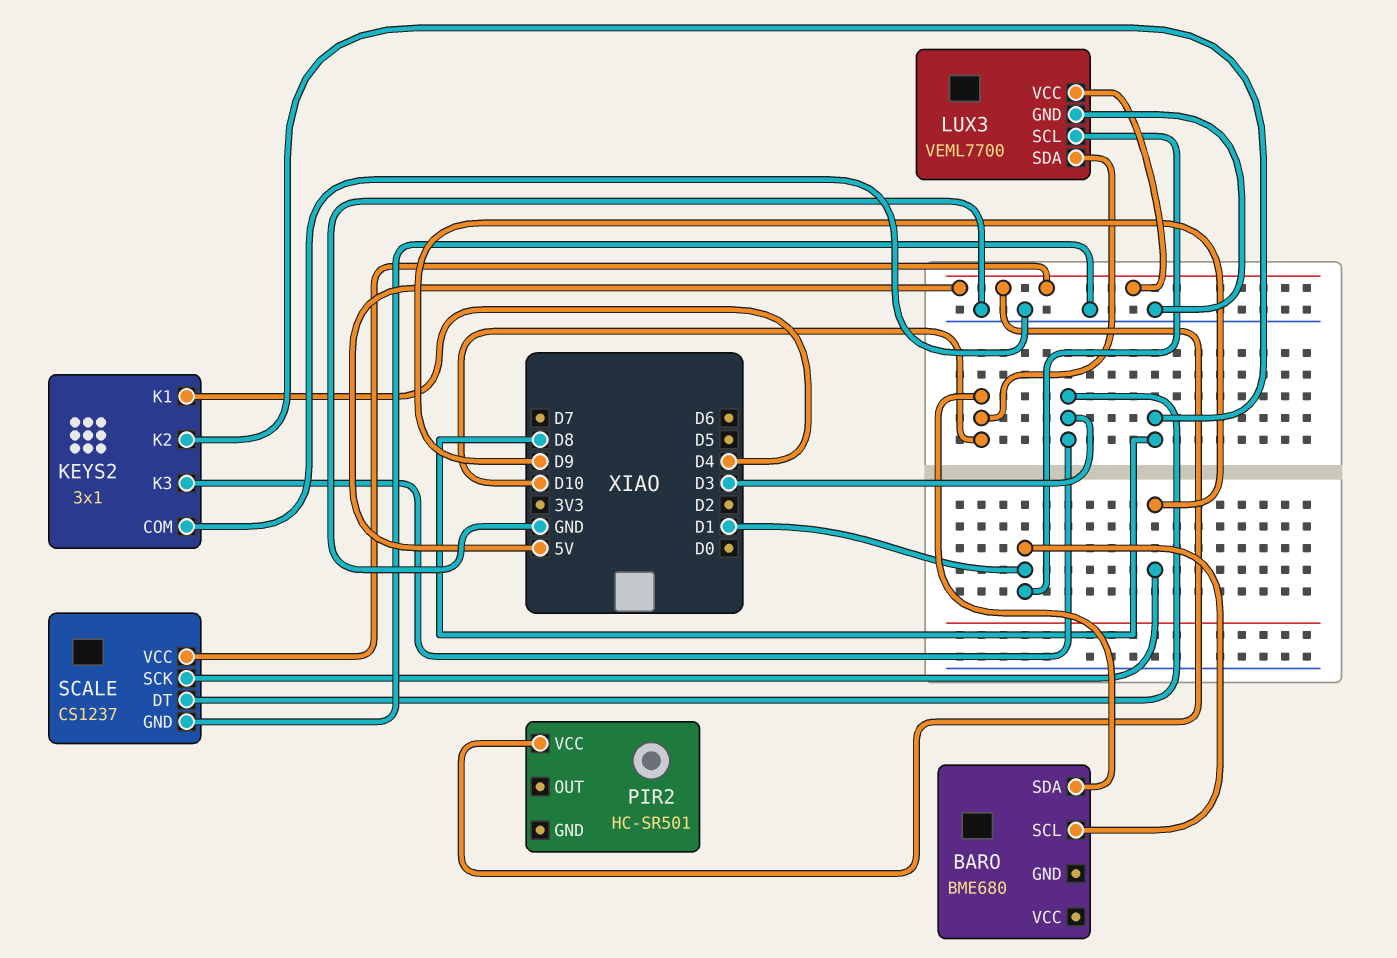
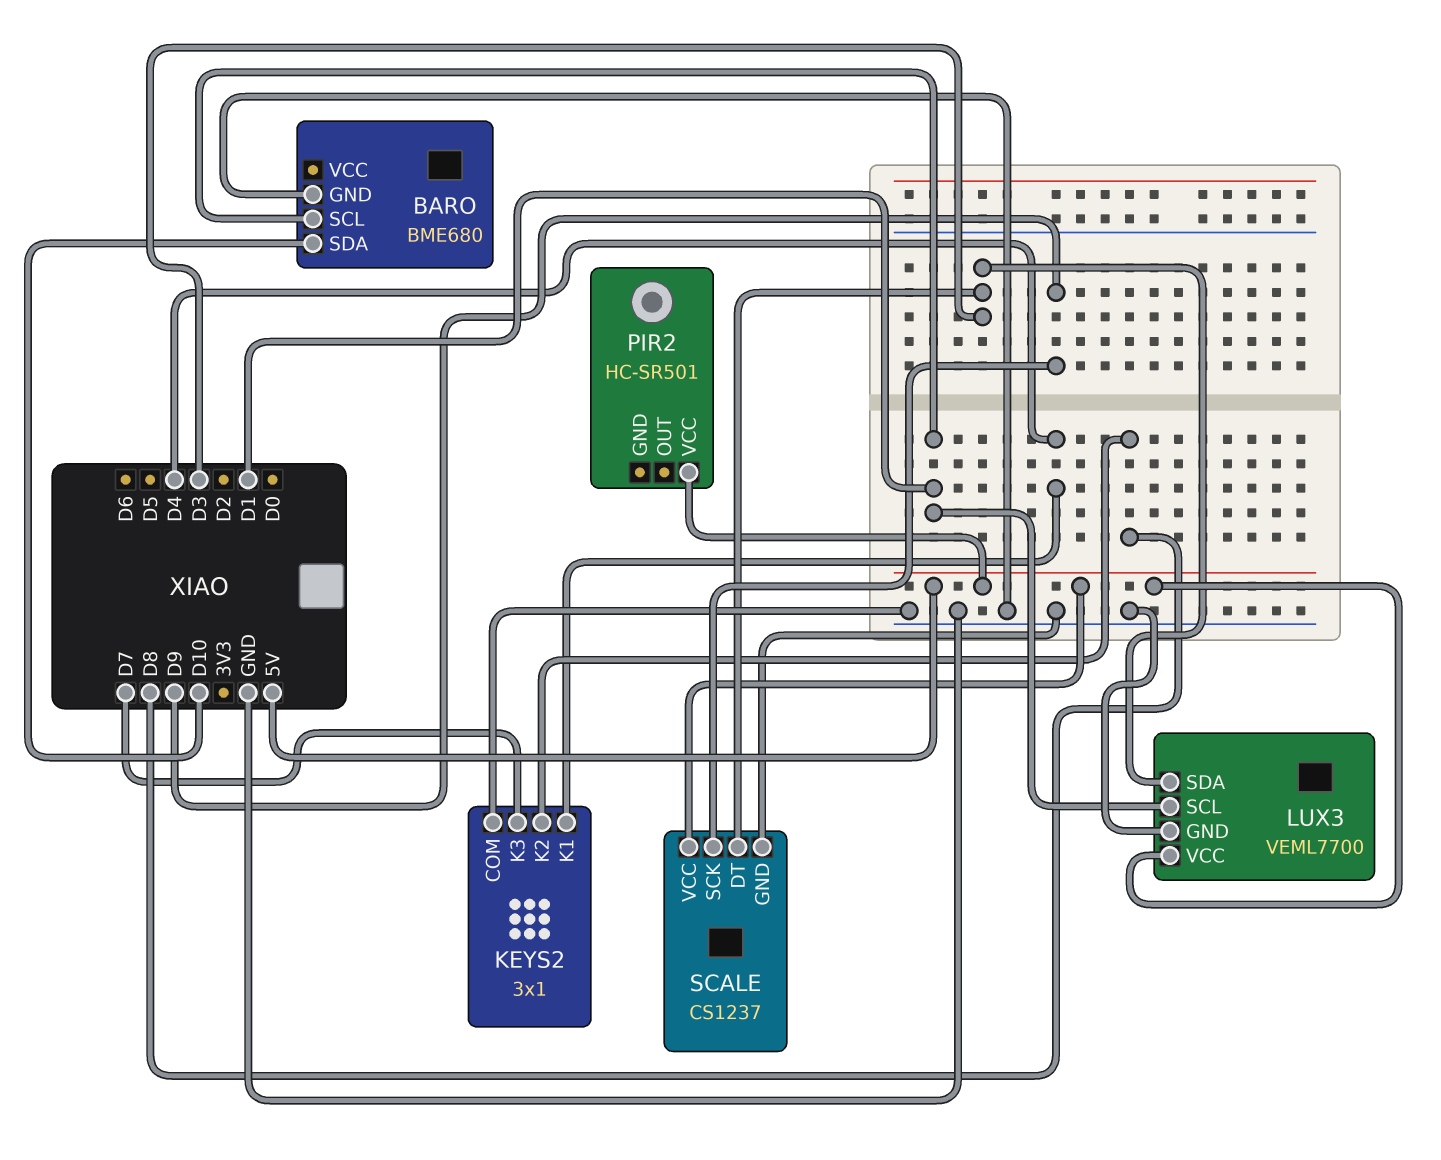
BARO pin GND: none -> GND
KEYS2 pin K3: D3 -> D7
LUX3 pin SDA: D10 -> D3

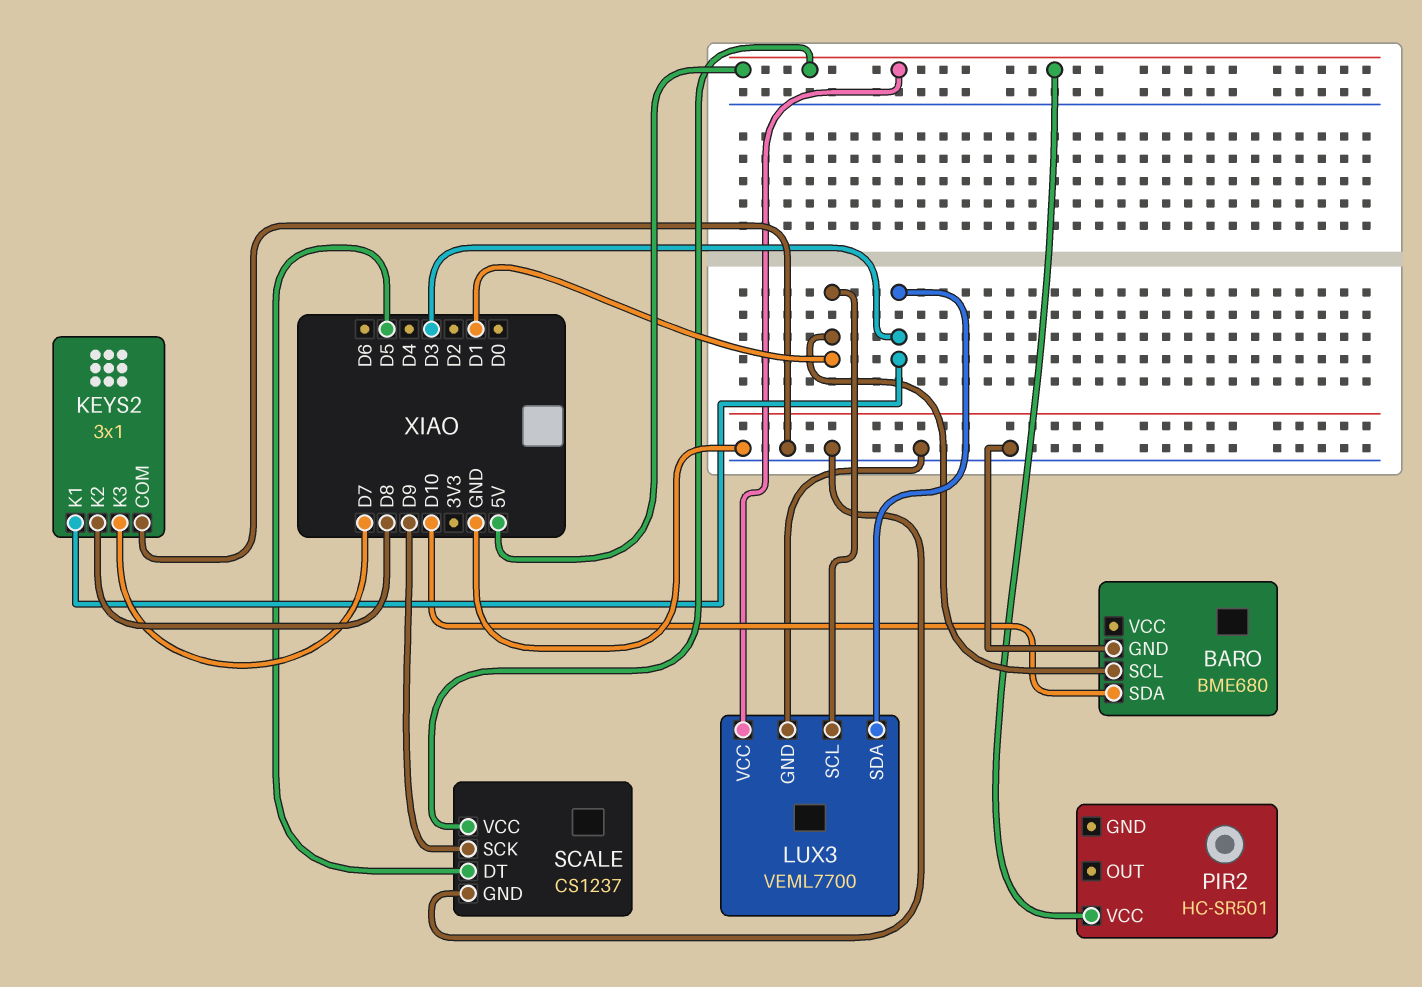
KEYS2 pin K1: D4 -> D3
SCALE pin DT: D3 -> D5

